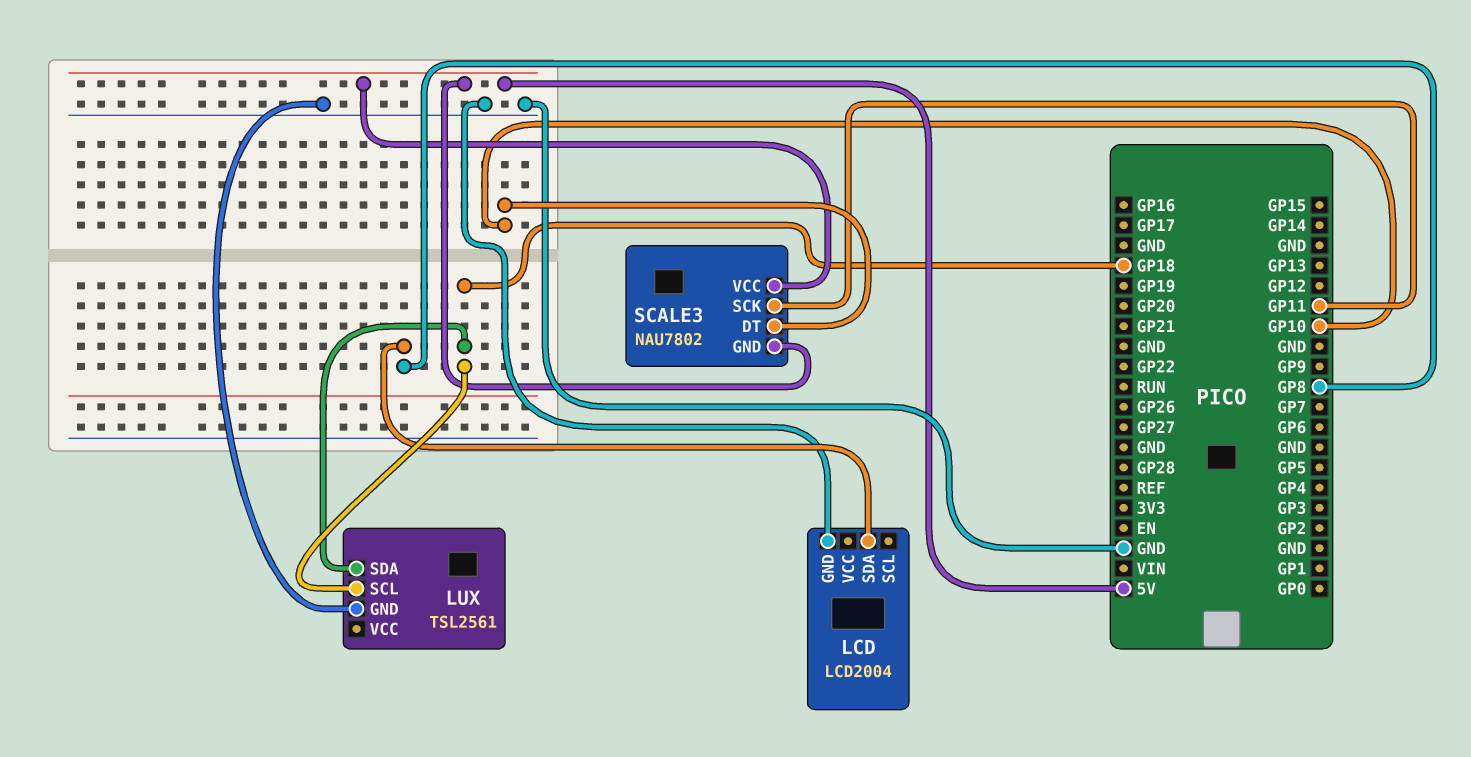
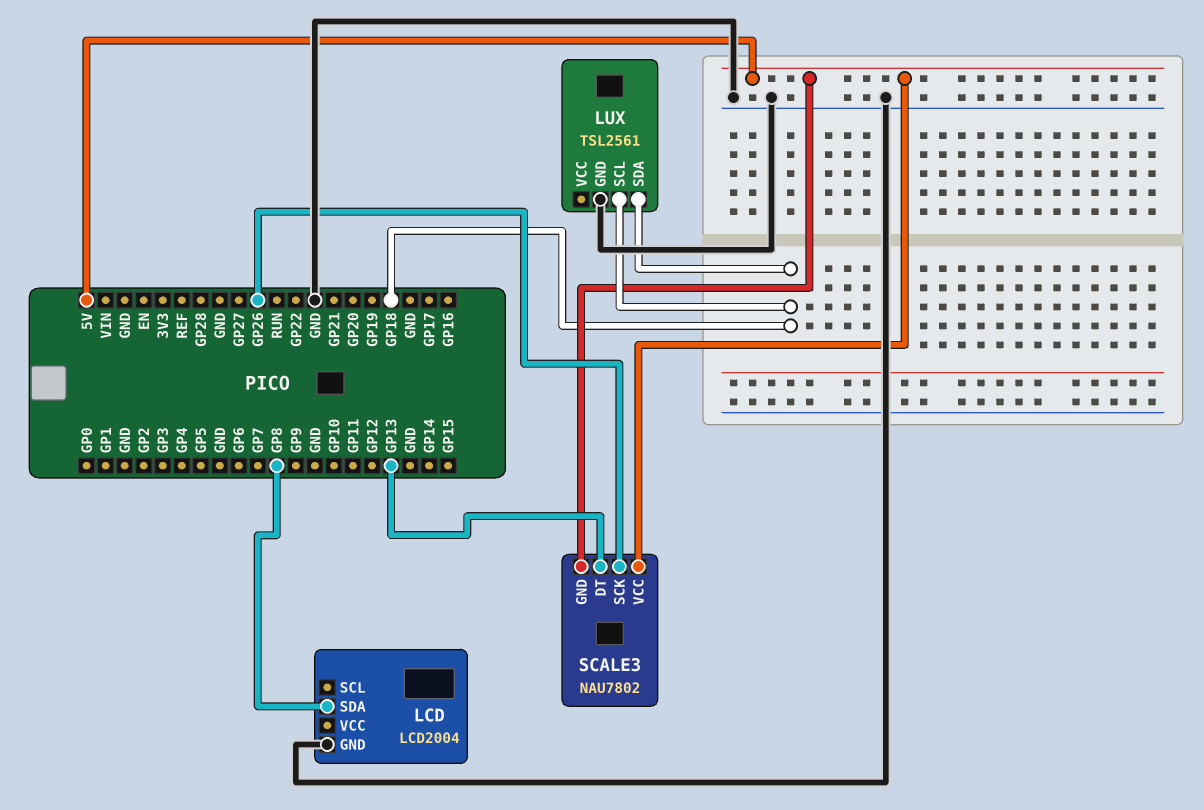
SCALE3 pin DT: GP10 -> GP13
SCALE3 pin SCK: GP11 -> GP26

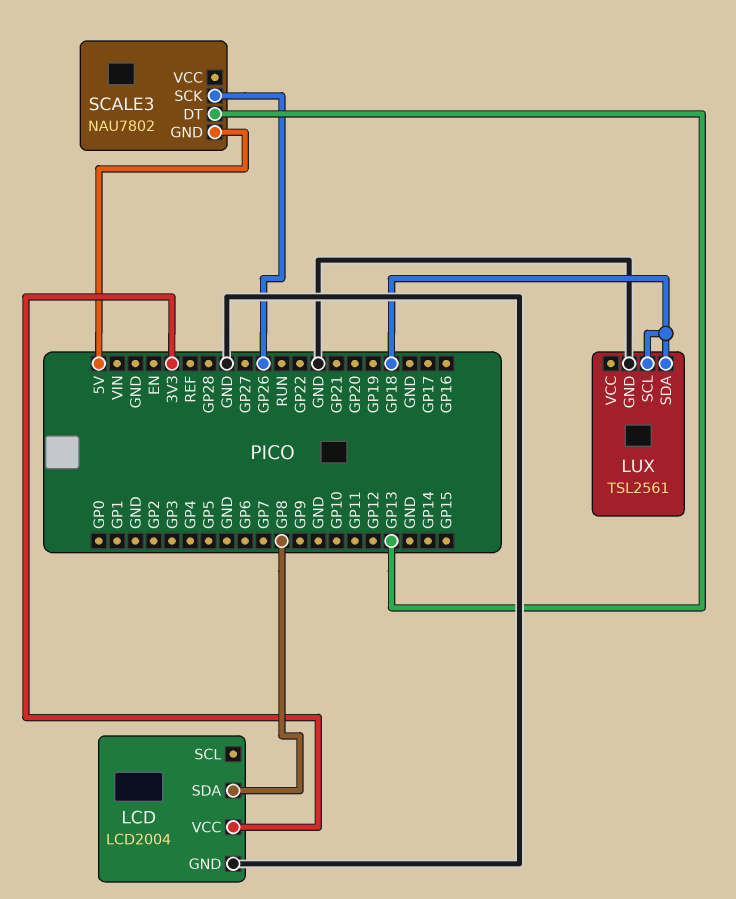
LCD pin VCC: none -> 3V3
SCALE3 pin VCC: 5V -> none

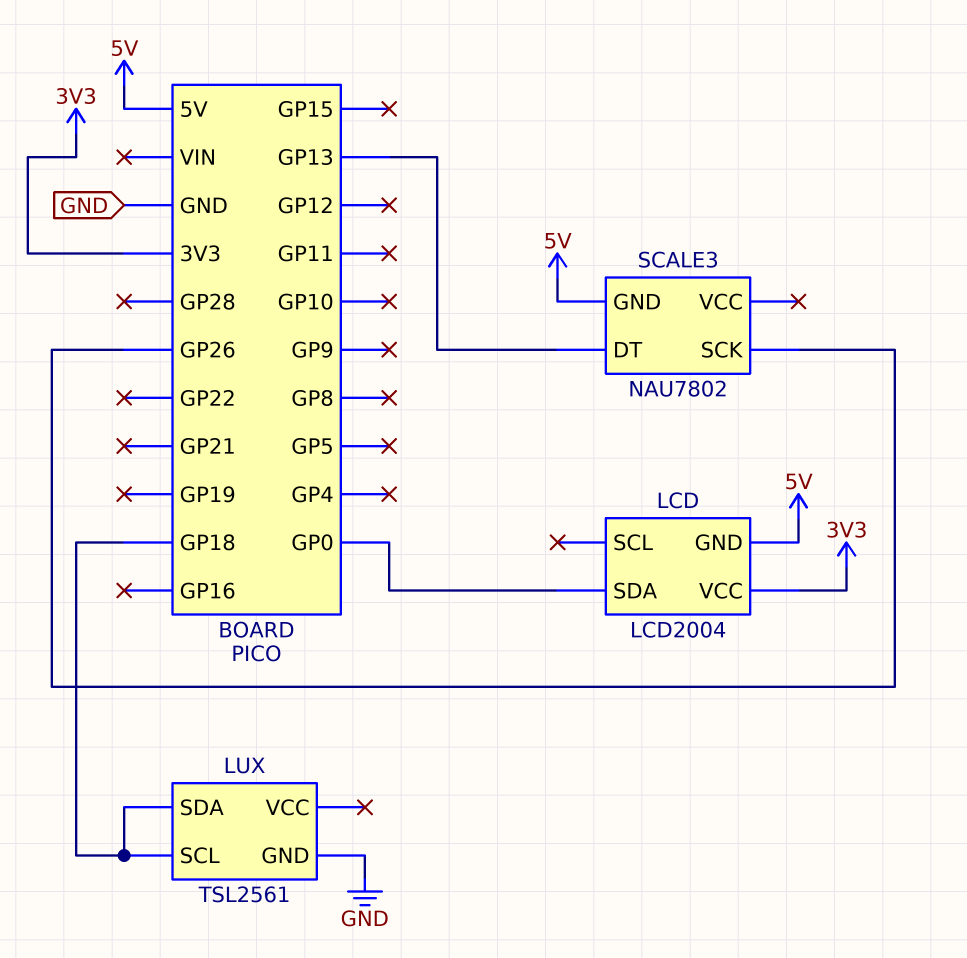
LCD pin GND: GND -> 5V
LCD pin SDA: GP8 -> GP0

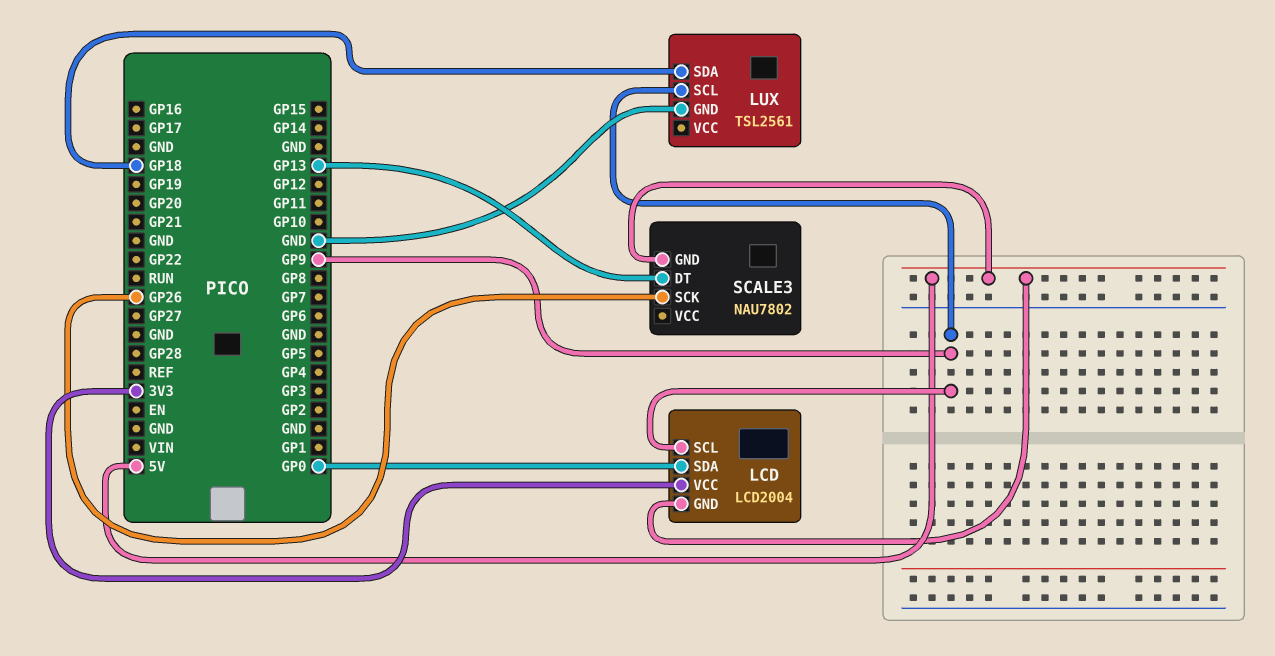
LCD pin SCL: none -> GP9
LUX pin SCL: GP18 -> GP9

